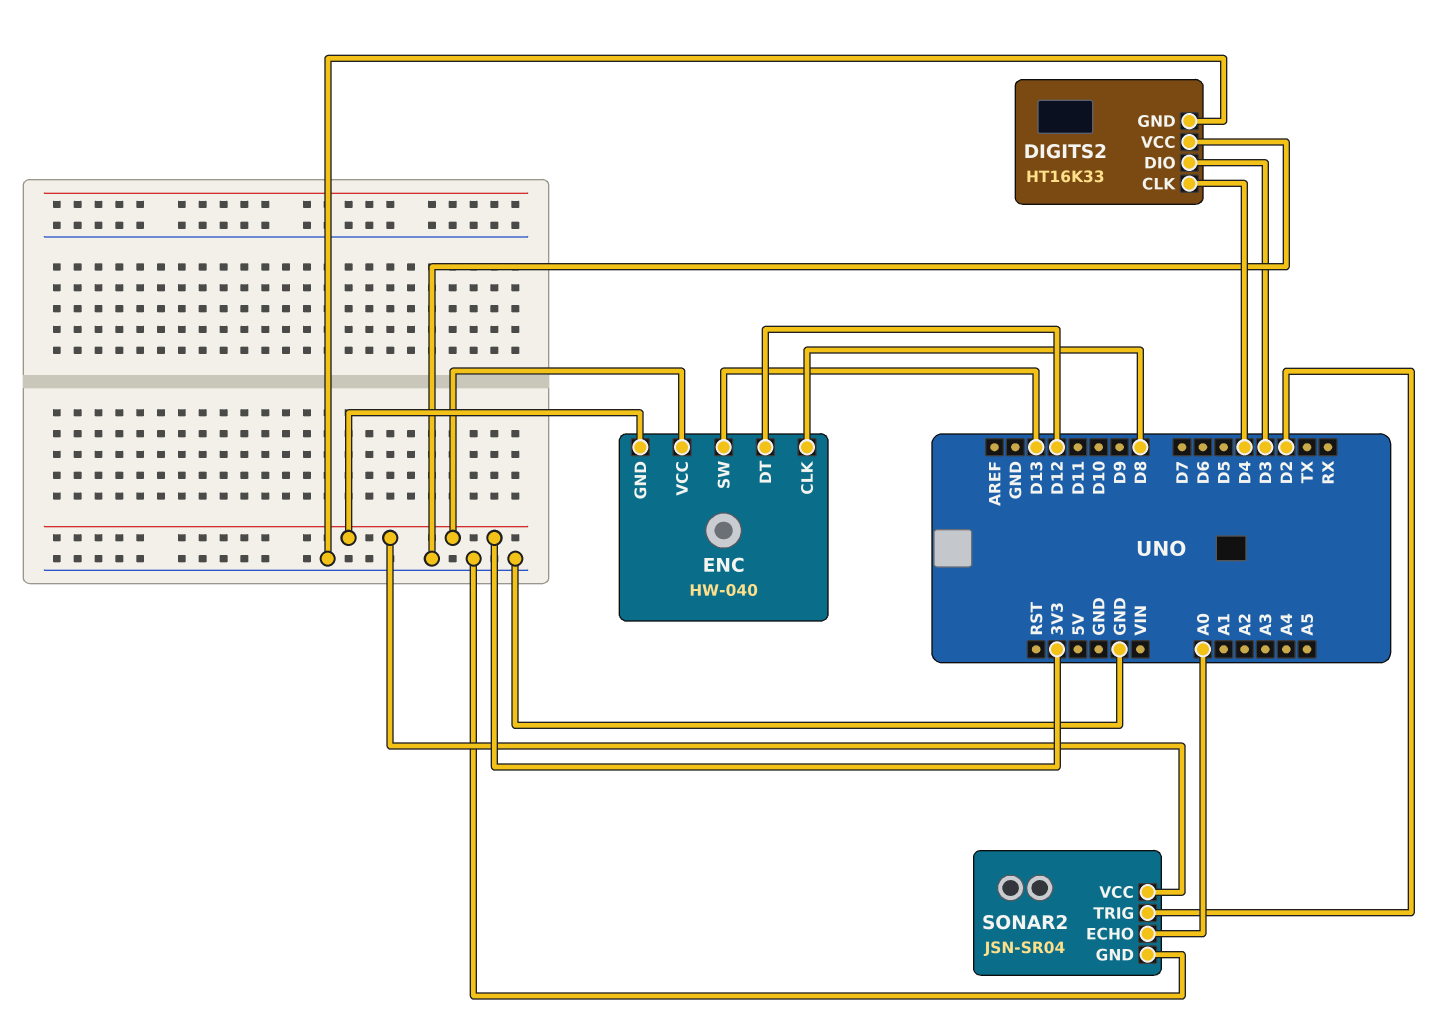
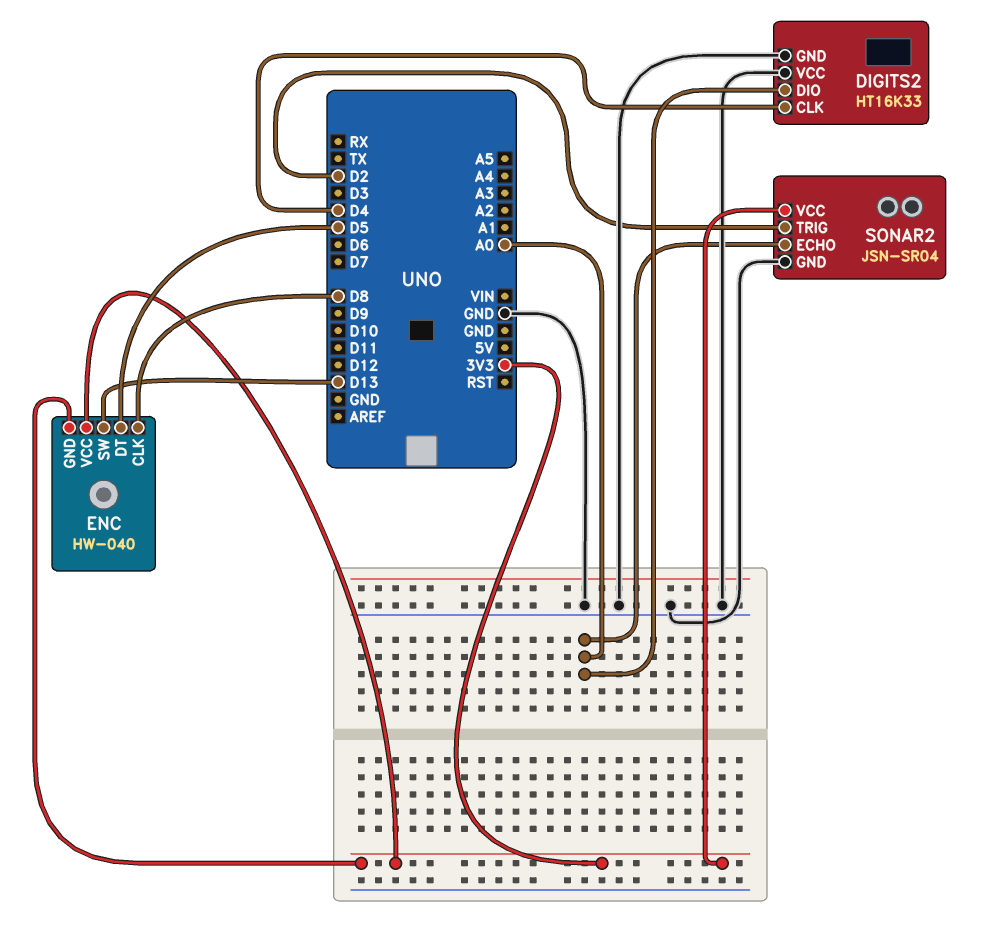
DIGITS2 pin DIO: D3 -> A0
ENC pin DT: D12 -> D5

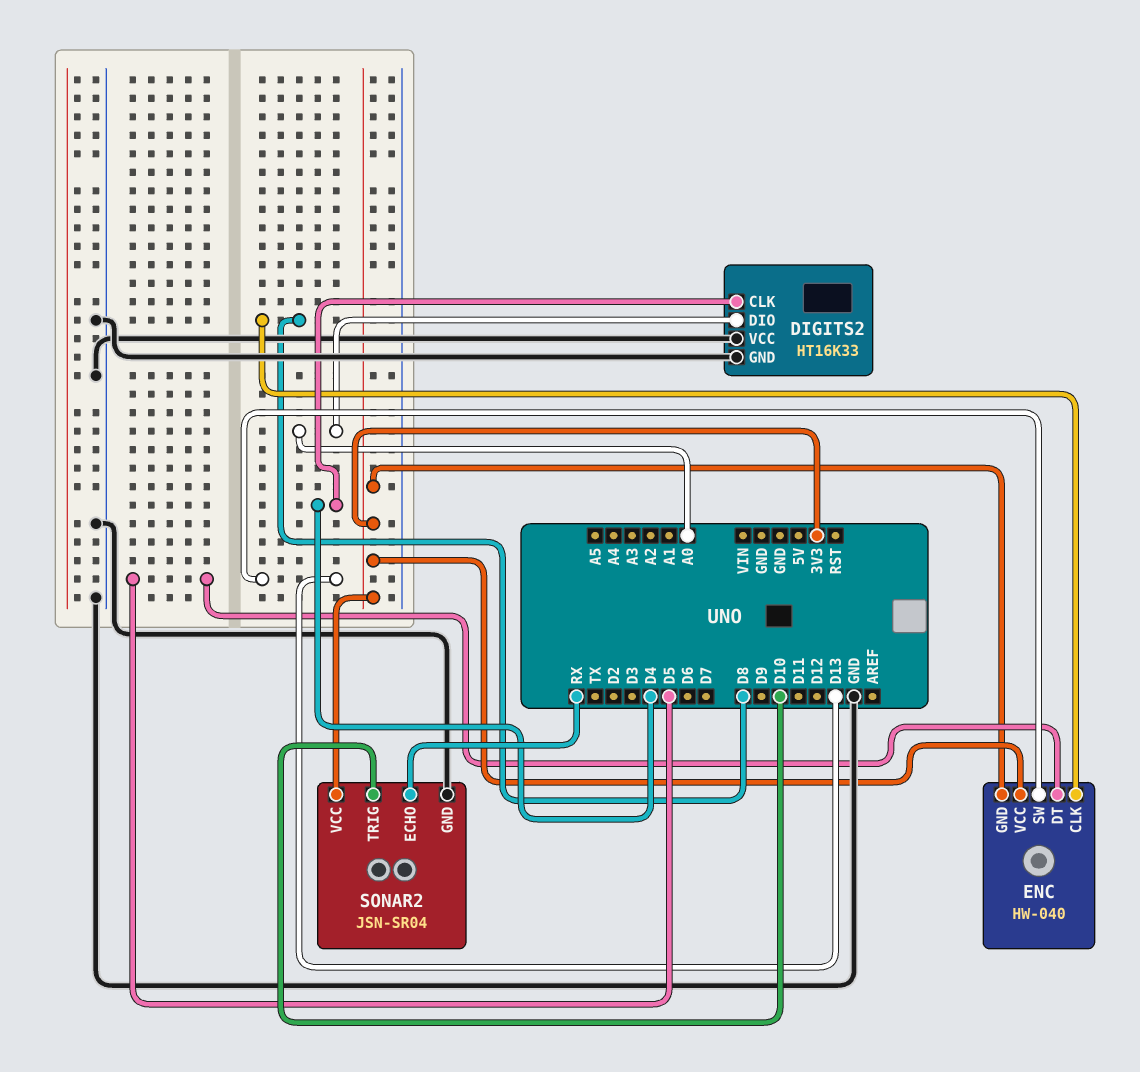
SONAR2 pin ECHO: A0 -> RX
SONAR2 pin TRIG: D2 -> D10

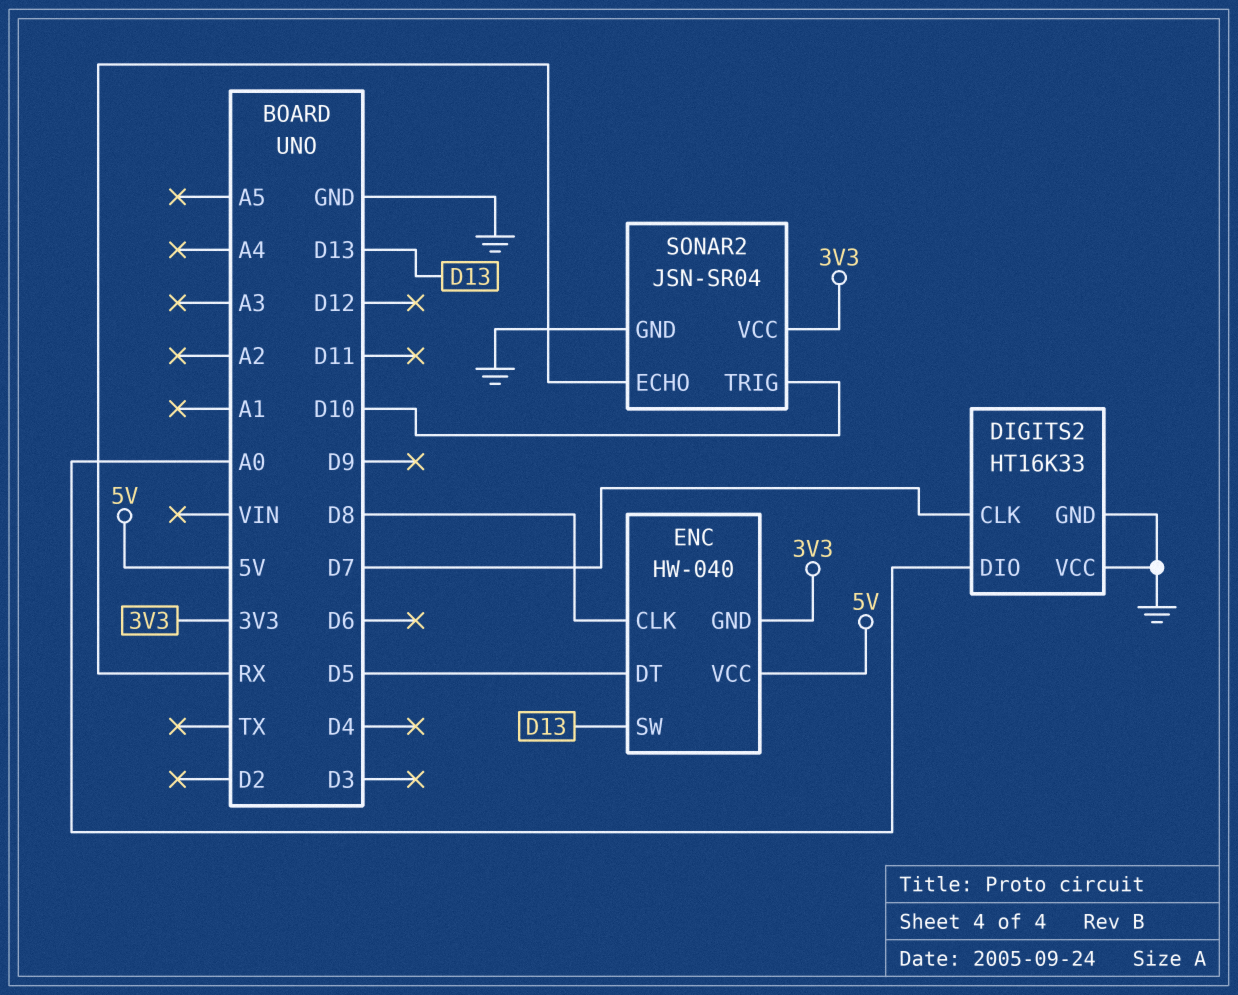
DIGITS2 pin CLK: D4 -> D7
ENC pin VCC: 3V3 -> 5V

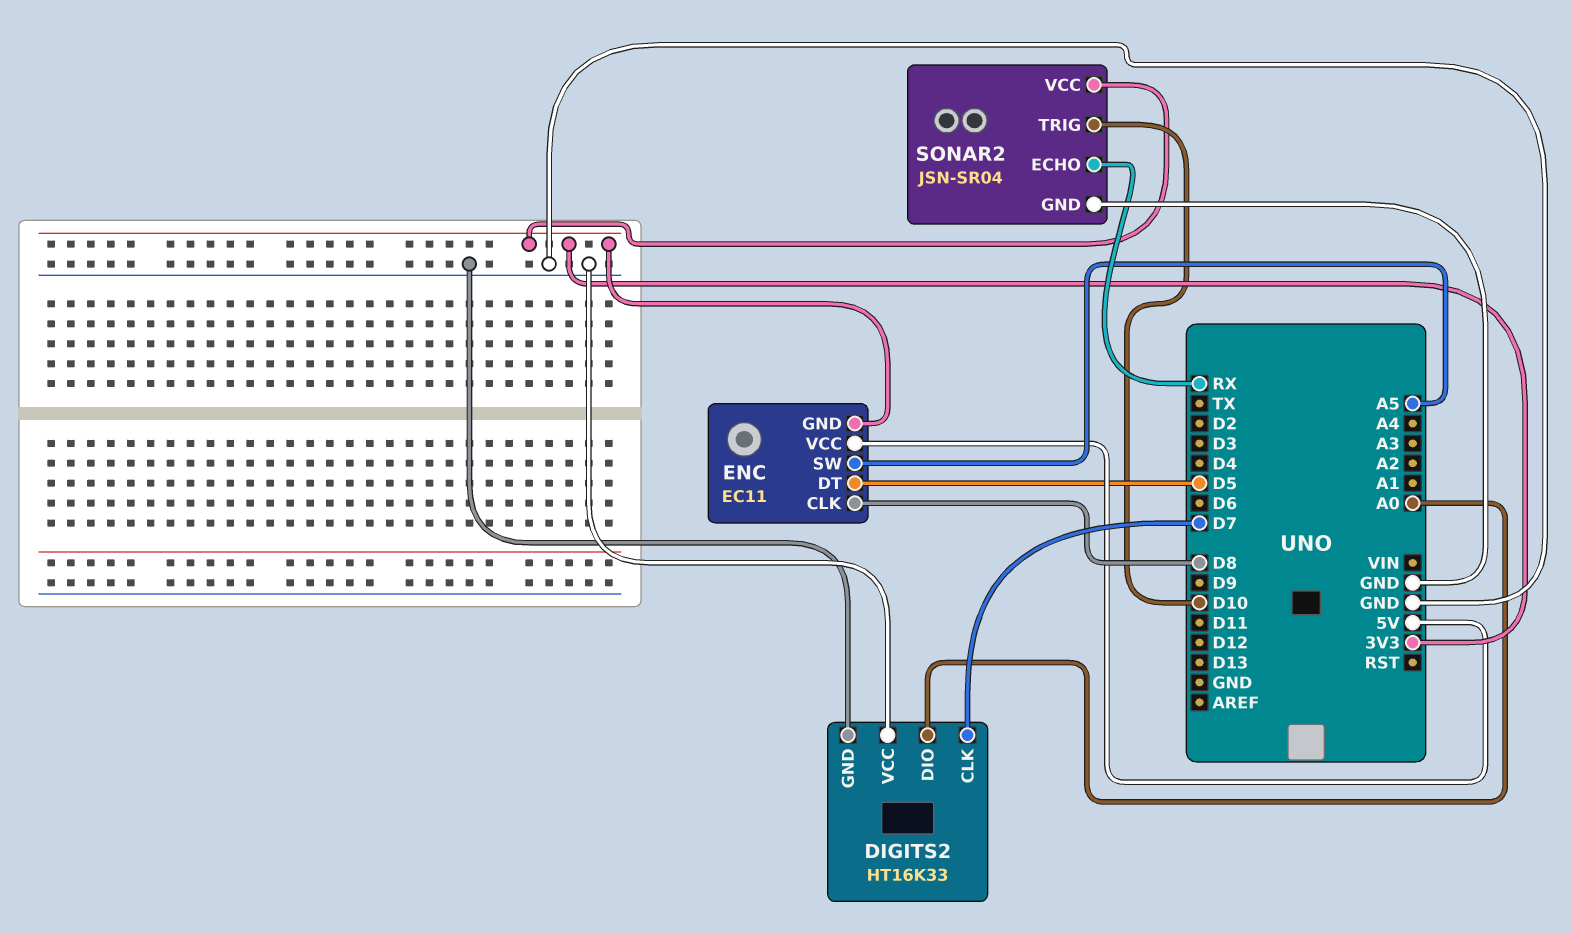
ENC: HW-040 -> EC11
ENC pin SW: D13 -> A5

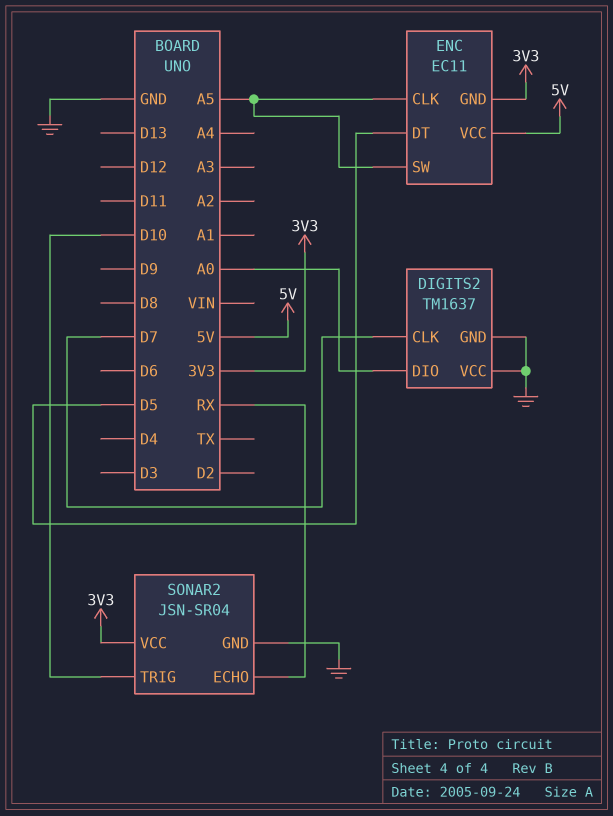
DIGITS2: HT16K33 -> TM1637
ENC pin CLK: D8 -> A5

